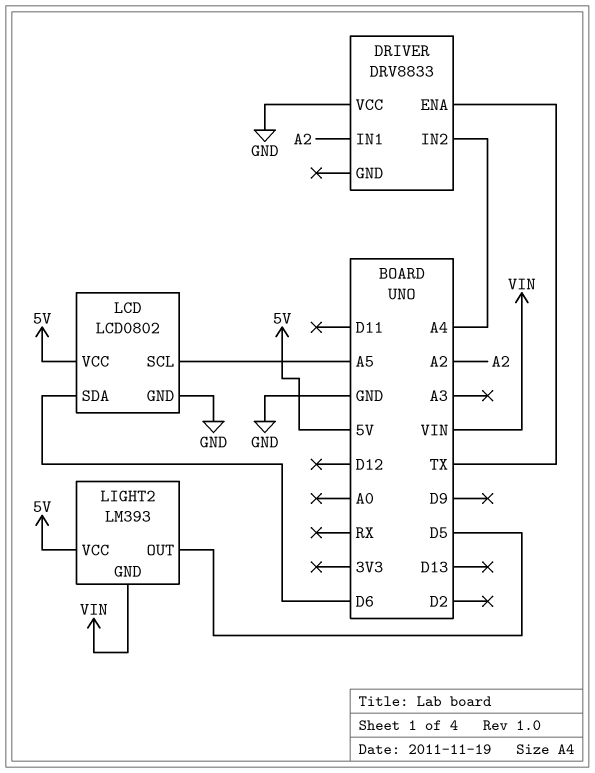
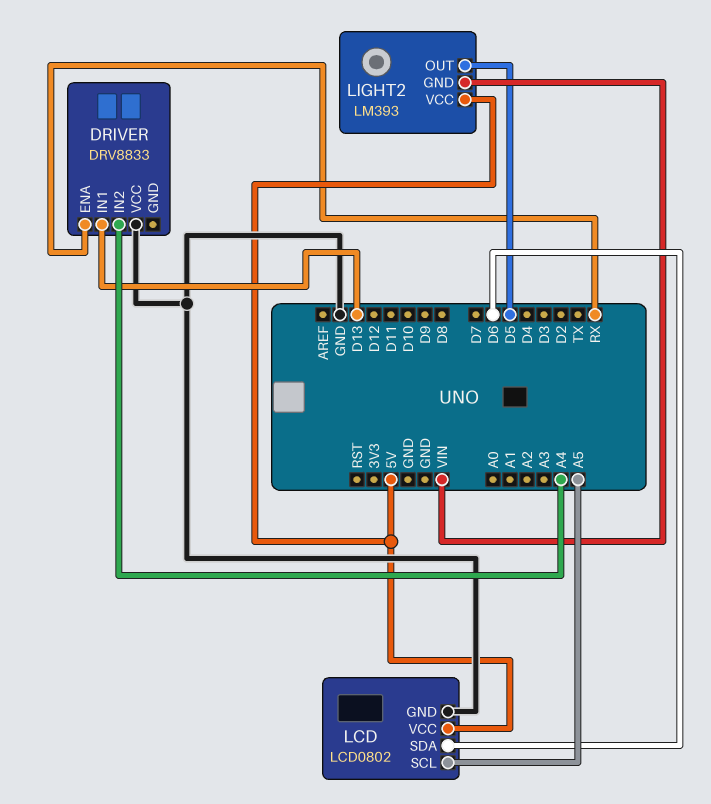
DRIVER pin ENA: TX -> RX
DRIVER pin IN1: A2 -> D13

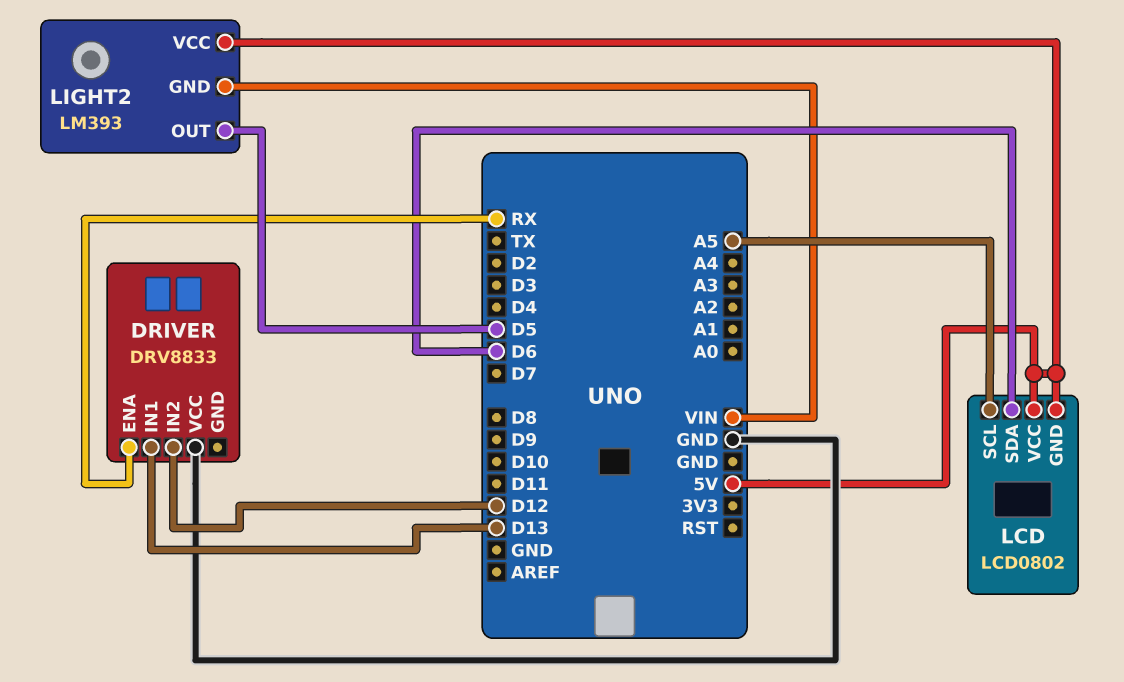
DRIVER pin IN2: A4 -> D12
LCD pin GND: GND -> 5V

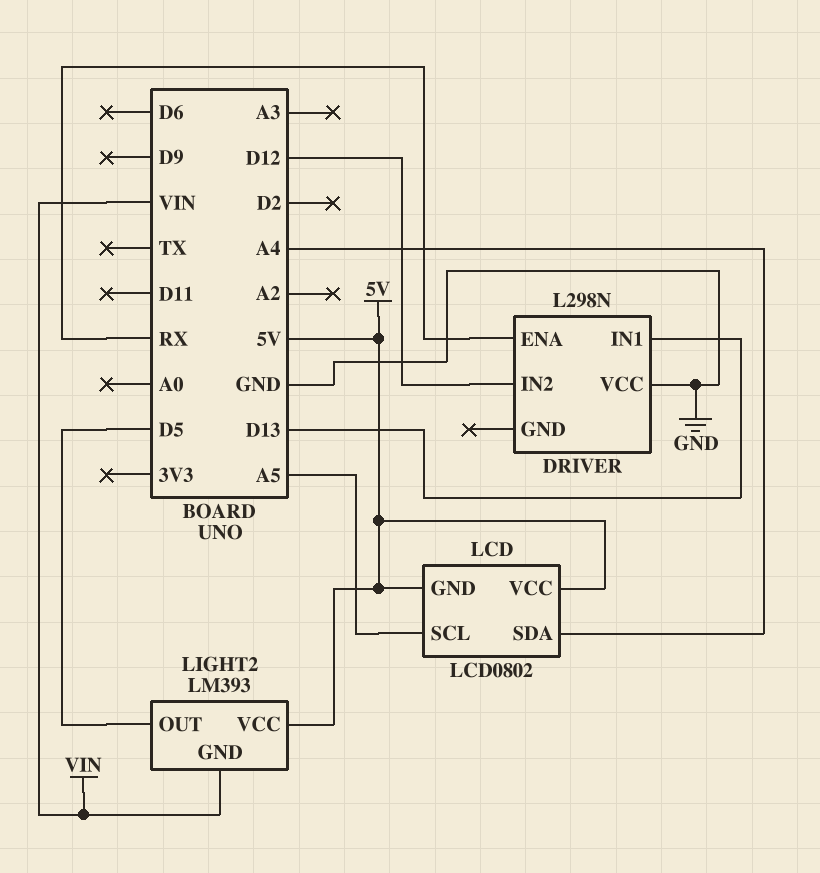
DRIVER: DRV8833 -> L298N
LCD pin SDA: D6 -> A4

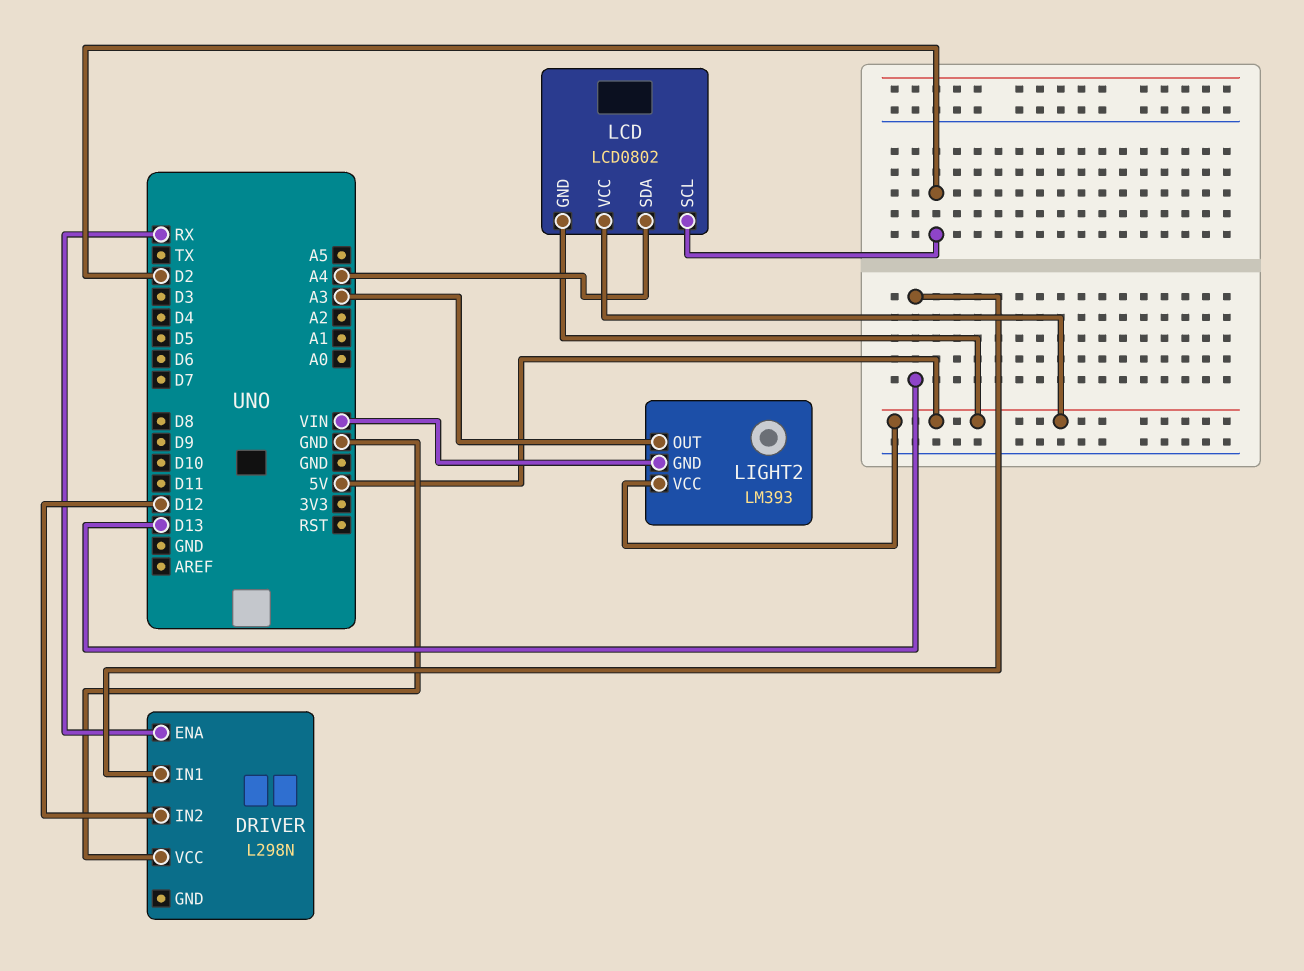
LCD pin SCL: A5 -> D2
LIGHT2 pin OUT: D5 -> A3

